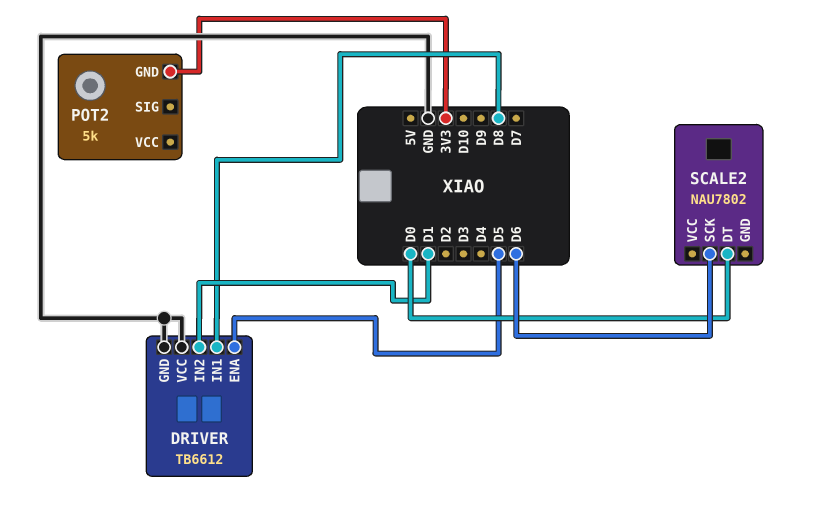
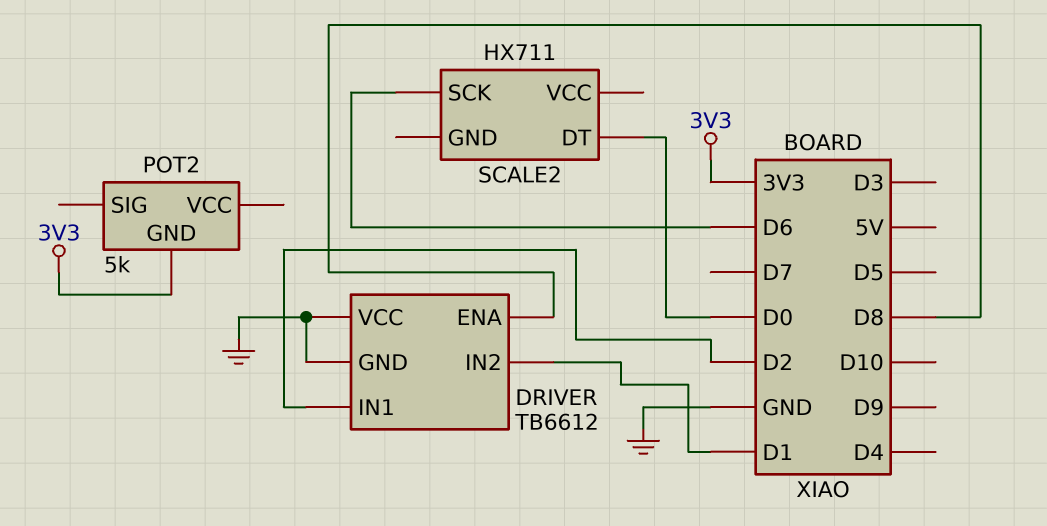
DRIVER pin ENA: D5 -> D8
DRIVER pin IN1: D8 -> D2
SCALE2: NAU7802 -> HX711

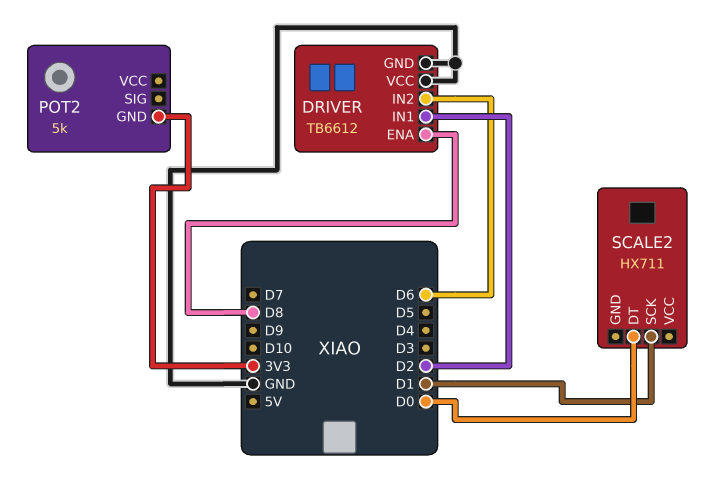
DRIVER pin IN2: D1 -> D6
SCALE2 pin SCK: D6 -> D1

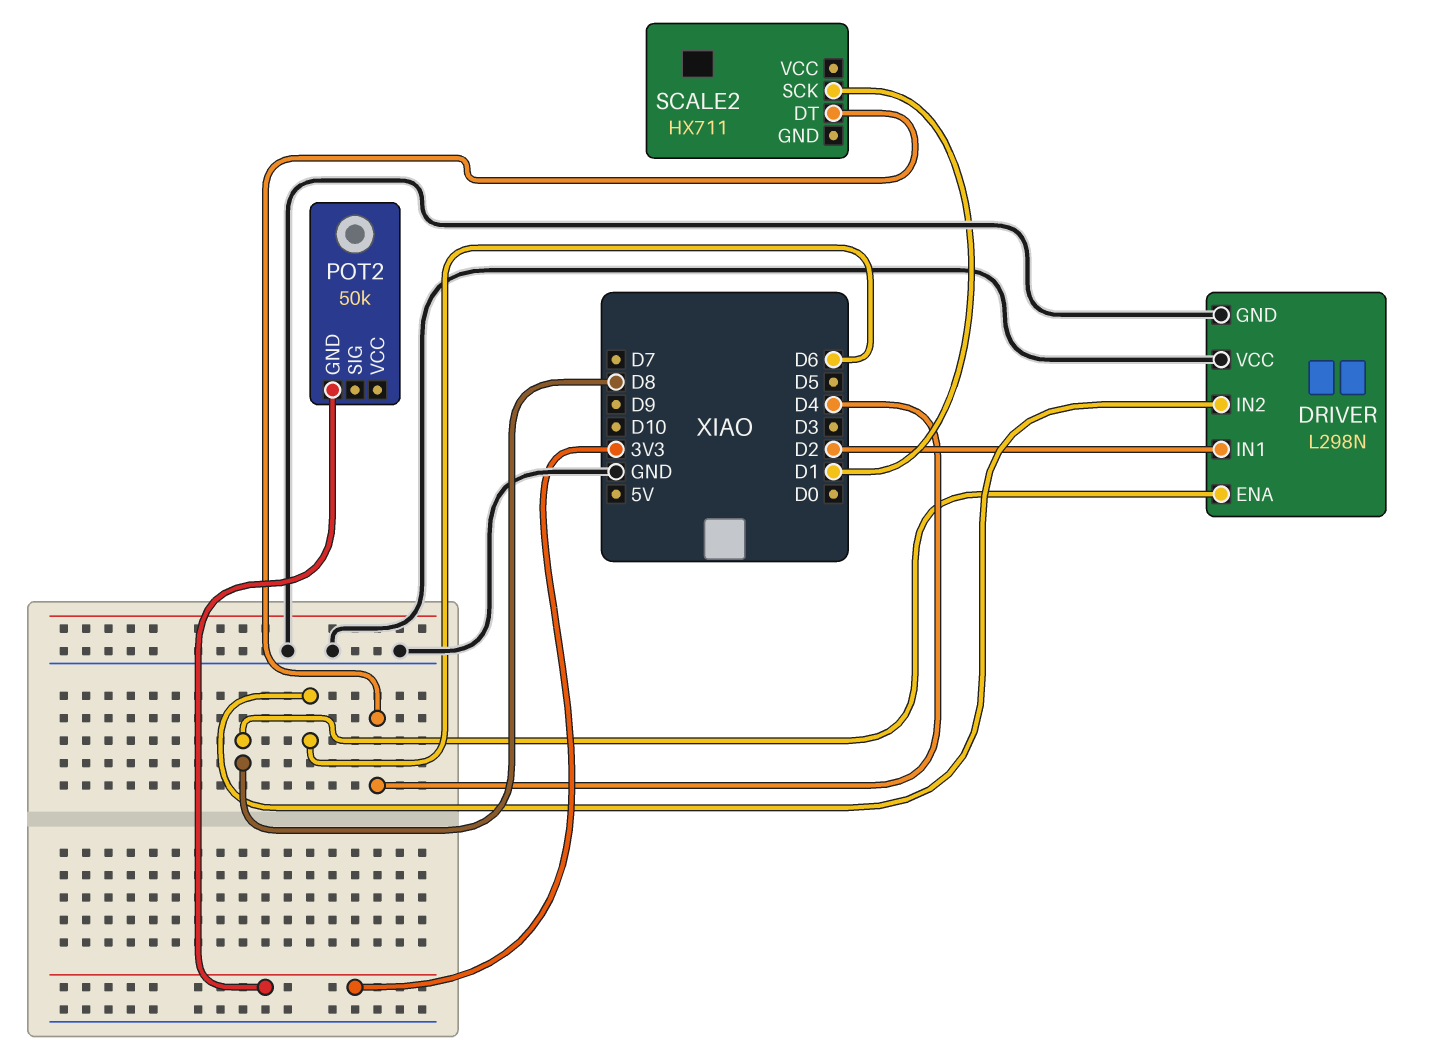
DRIVER: TB6612 -> L298N
POT2: 5k -> 50k
SCALE2 pin DT: D0 -> D4

